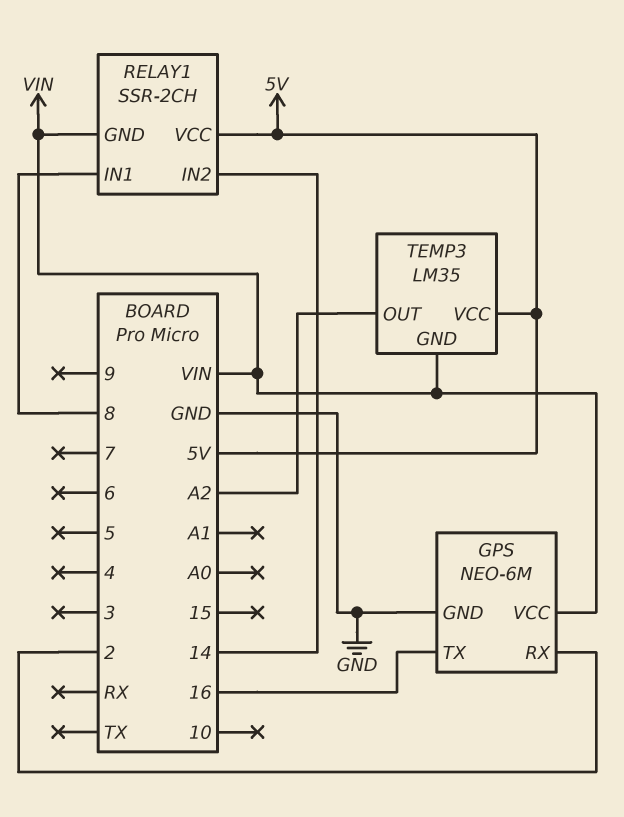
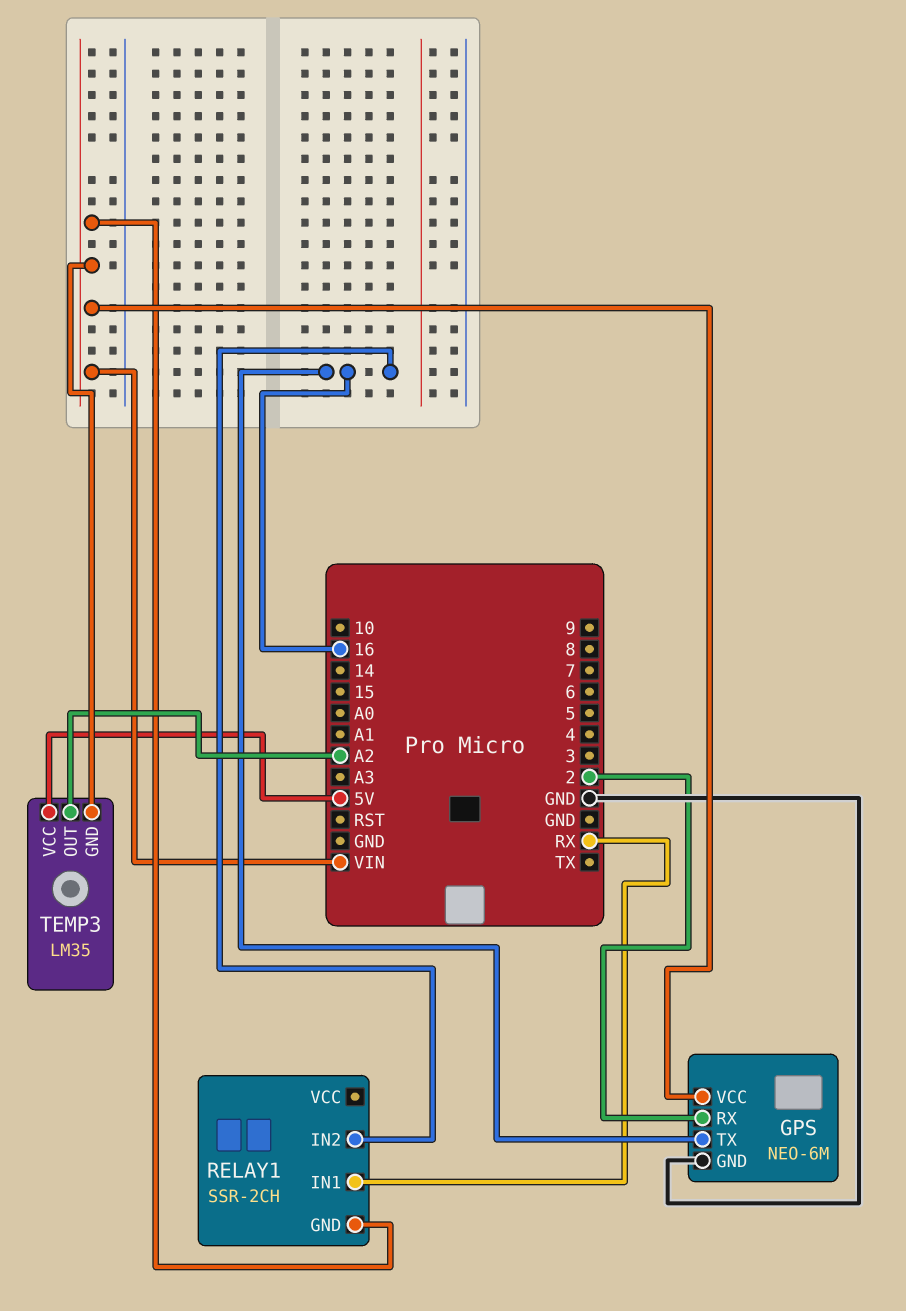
RELAY1 pin IN1: 8 -> RX
RELAY1 pin IN2: 14 -> 16
RELAY1 pin VCC: 5V -> none

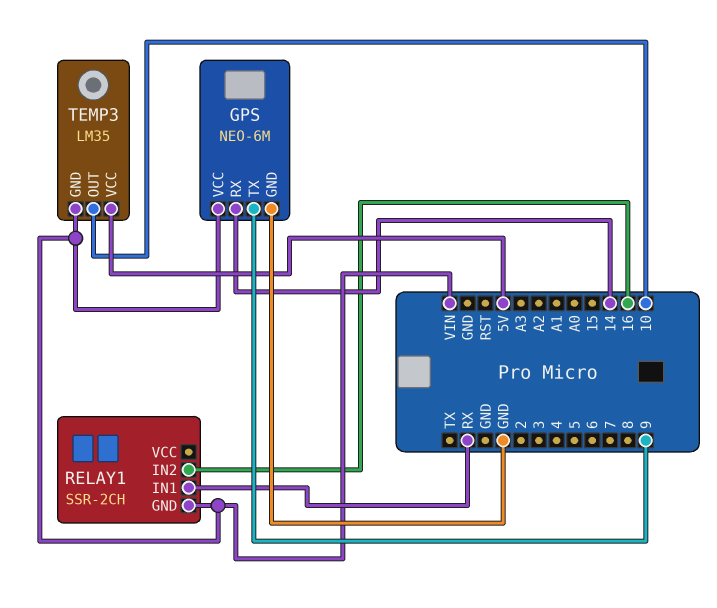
GPS pin RX: 2 -> 14
GPS pin TX: 16 -> 9
TEMP3 pin OUT: A2 -> 10

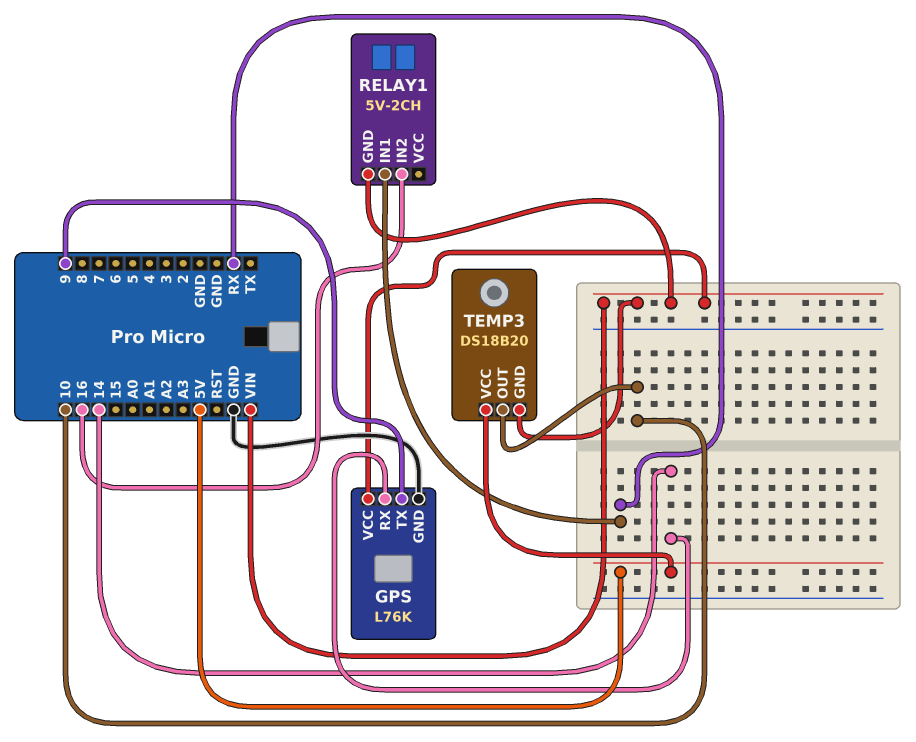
GPS: NEO-6M -> L76K
RELAY1: SSR-2CH -> 5V-2CH
TEMP3: LM35 -> DS18B20

